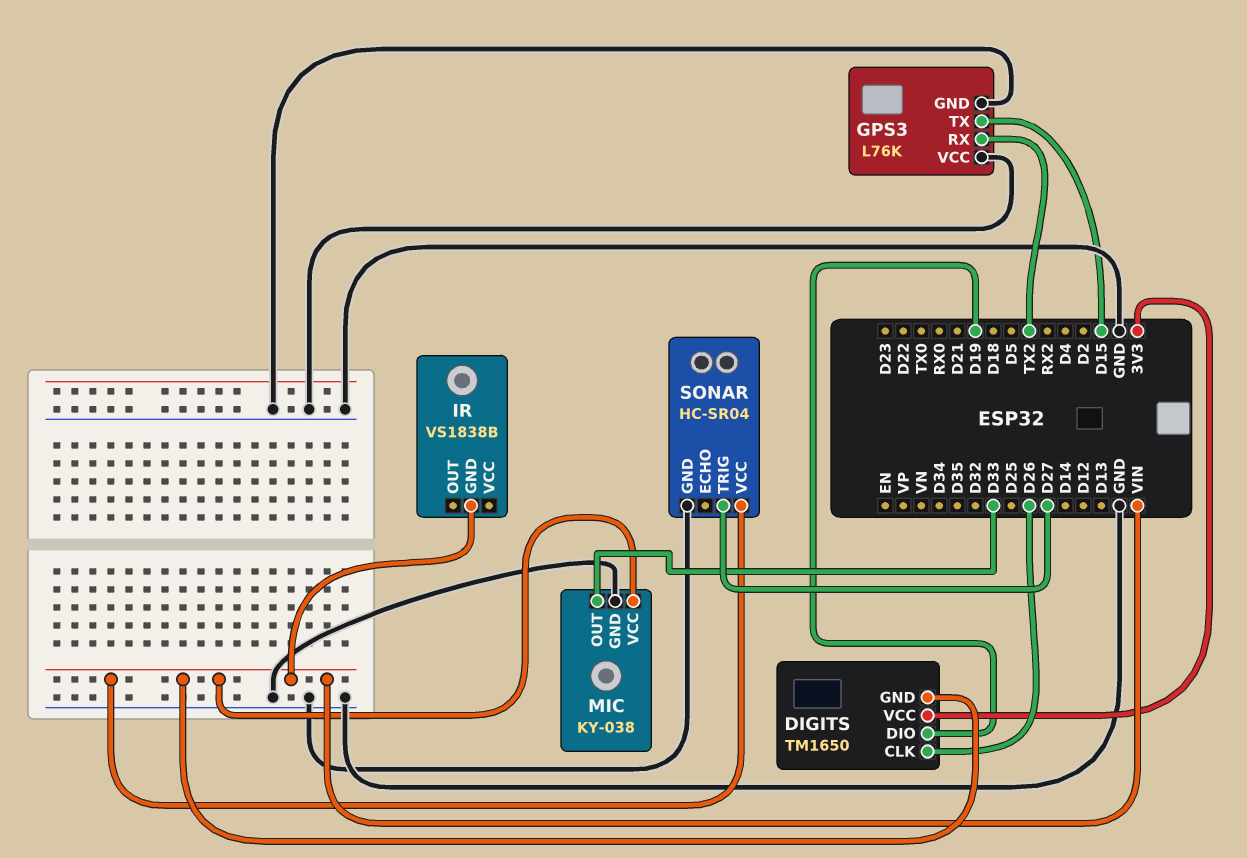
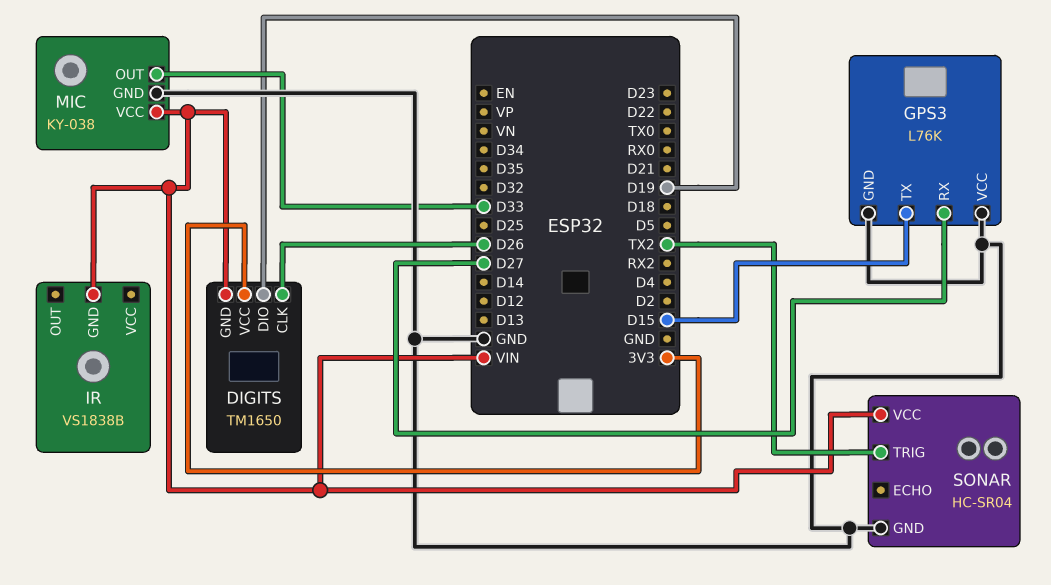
GPS3 pin RX: TX2 -> D27
SONAR pin TRIG: D27 -> TX2

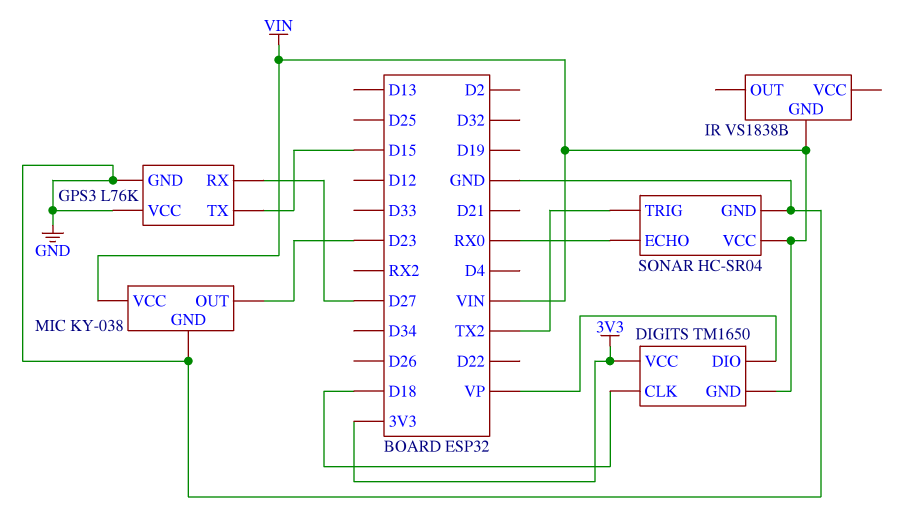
DIGITS pin CLK: D26 -> D18
DIGITS pin DIO: D19 -> VP
MIC pin OUT: D33 -> D23
SONAR pin ECHO: none -> RX0

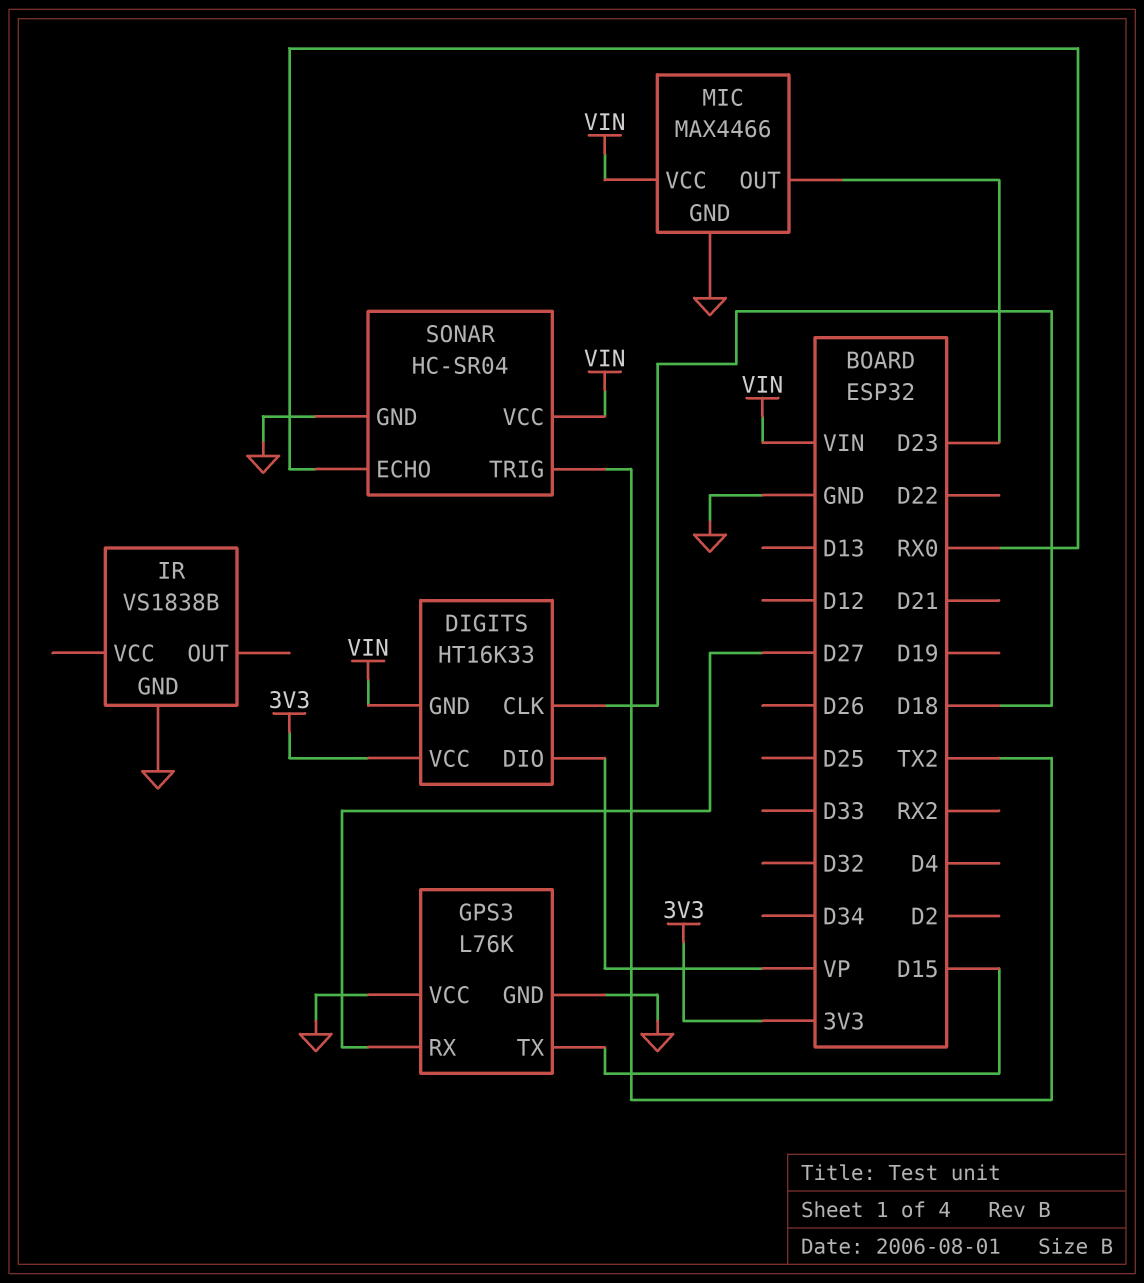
DIGITS: TM1650 -> HT16K33
IR pin GND: VIN -> GND
MIC: KY-038 -> MAX4466

